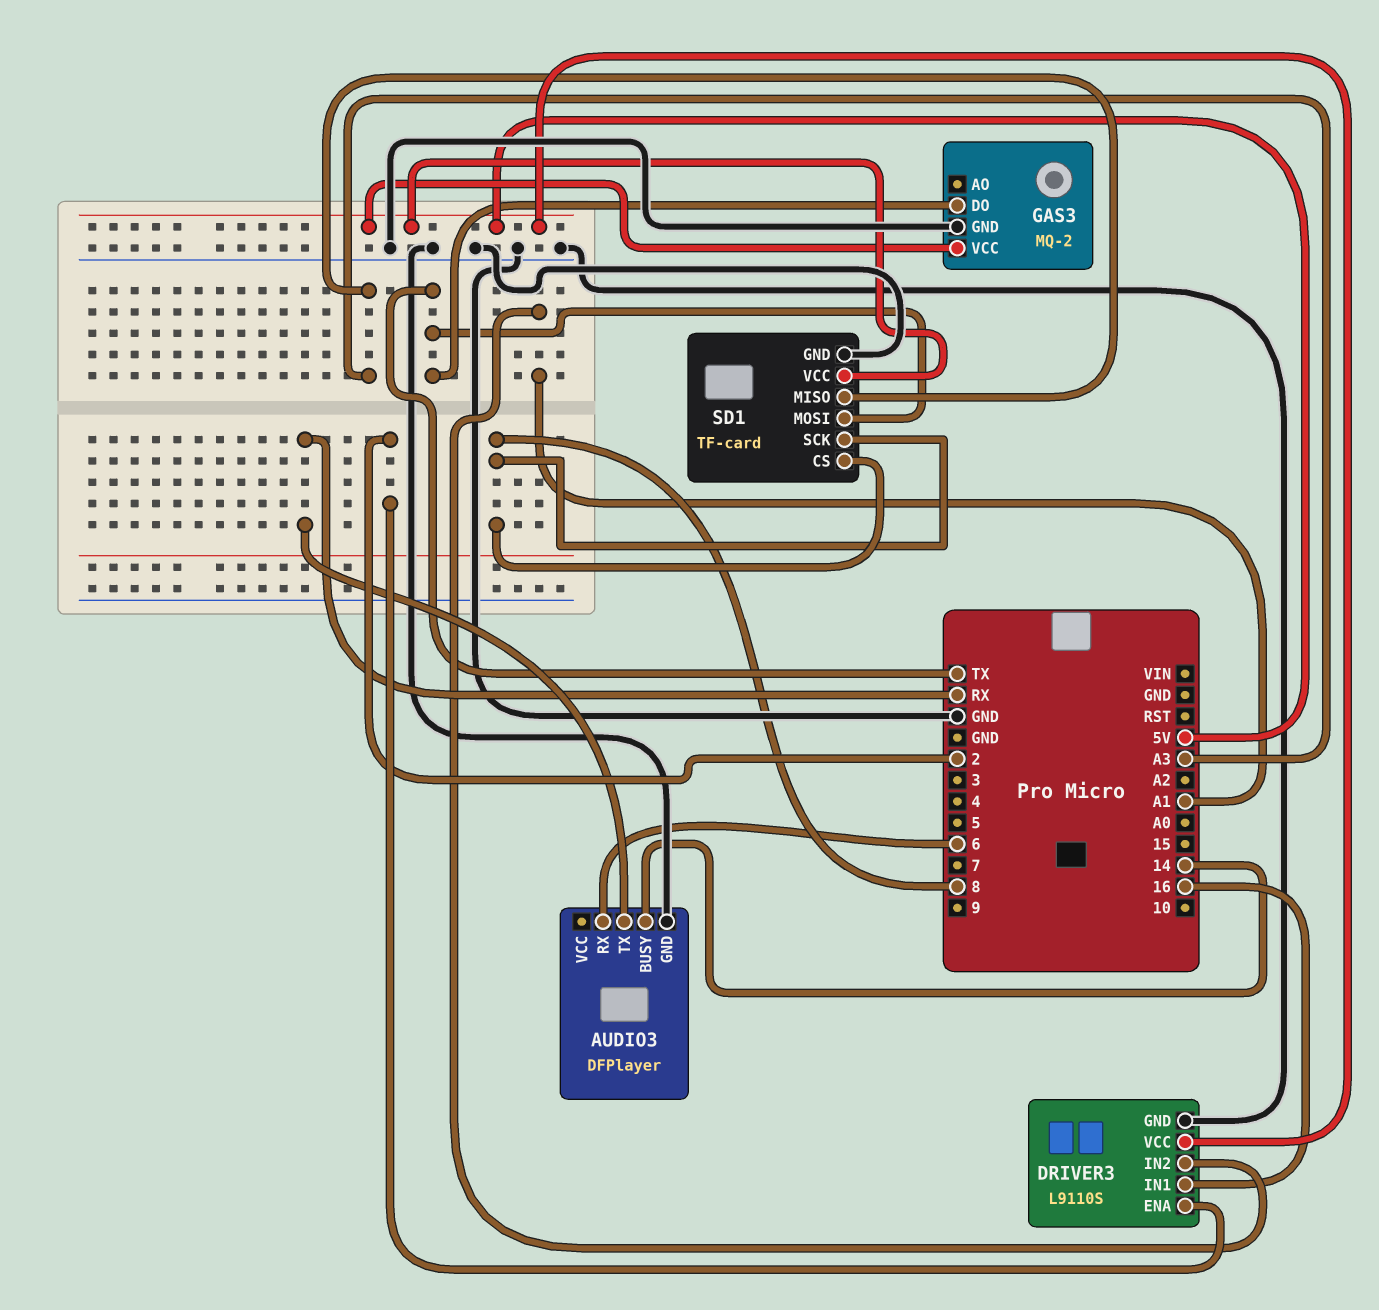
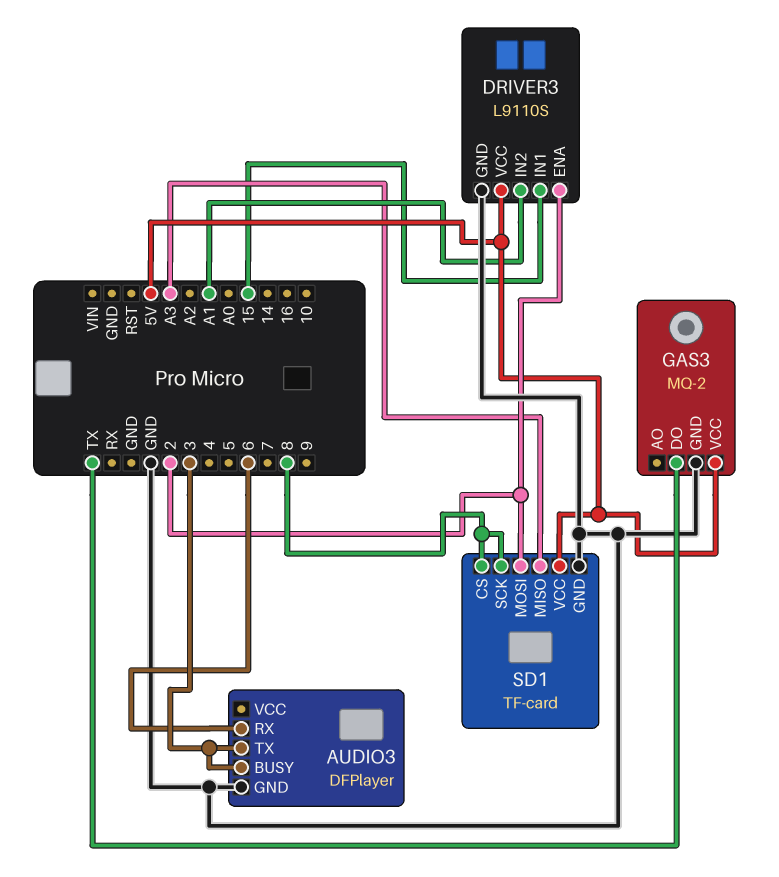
AUDIO3 pin BUSY: 14 -> 3
AUDIO3 pin TX: RX -> 3
DRIVER3 pin IN1: 16 -> 15
SD1 pin MOSI: TX -> 2

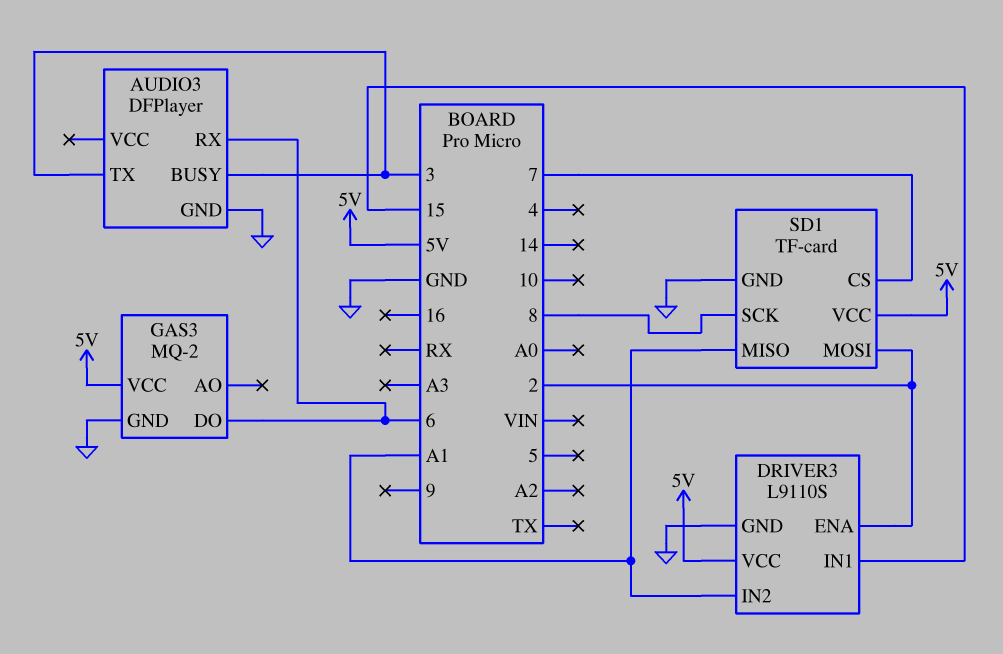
GAS3 pin DO: TX -> 6
SD1 pin CS: 8 -> 7
SD1 pin MISO: A3 -> A1

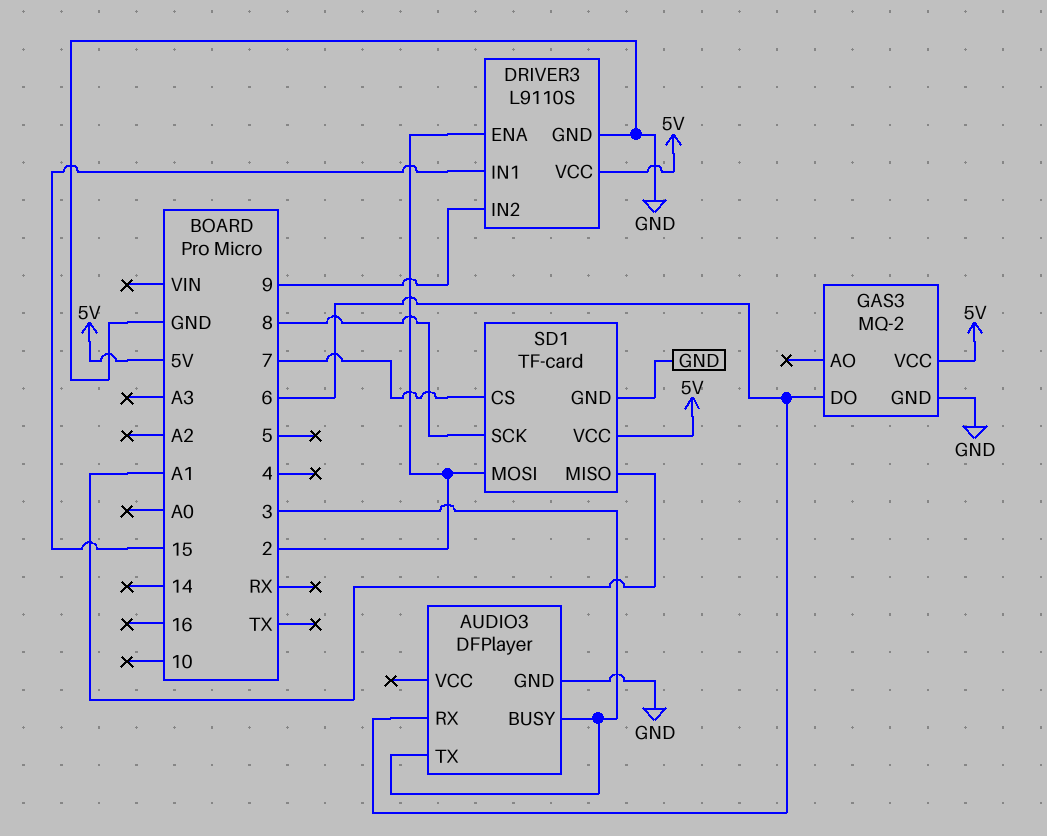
DRIVER3 pin IN2: A1 -> 9

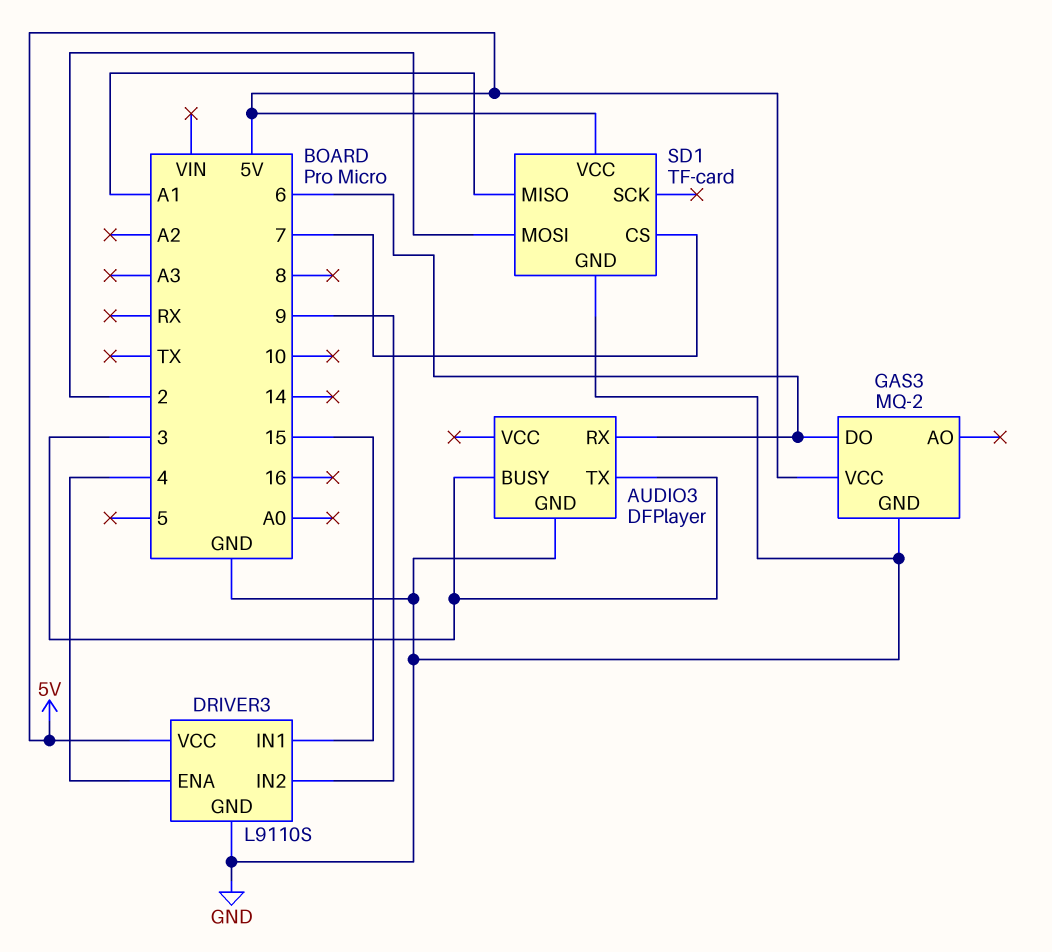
DRIVER3 pin ENA: 2 -> 4
SD1 pin SCK: 8 -> none

